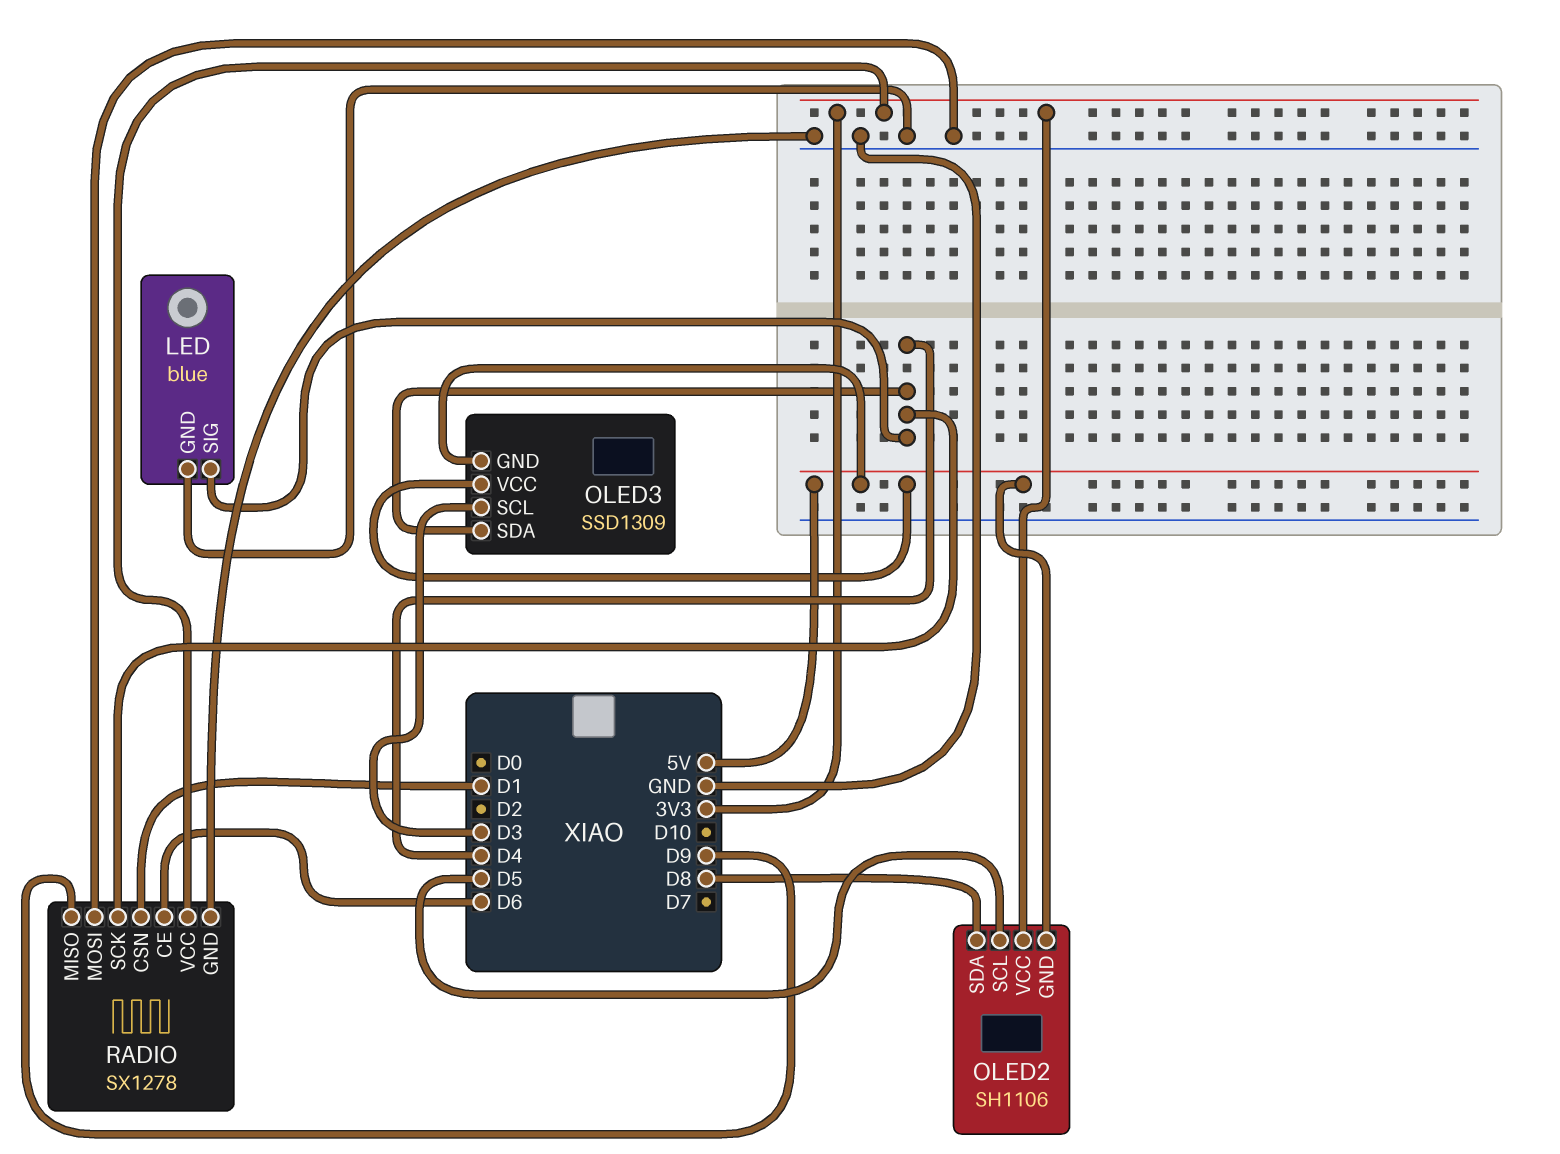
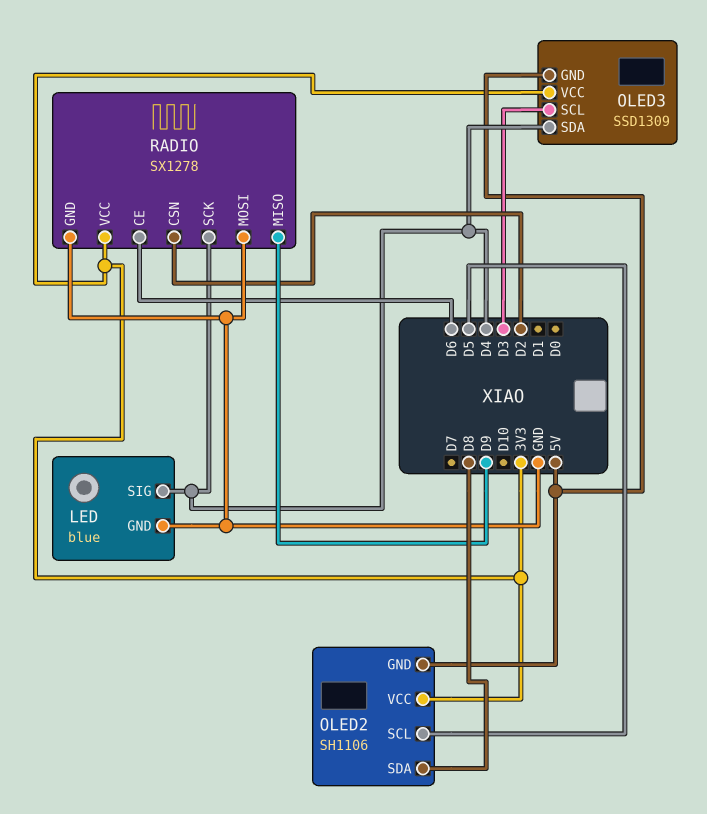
OLED3 pin VCC: 5V -> 3V3
RADIO pin CSN: D1 -> D2

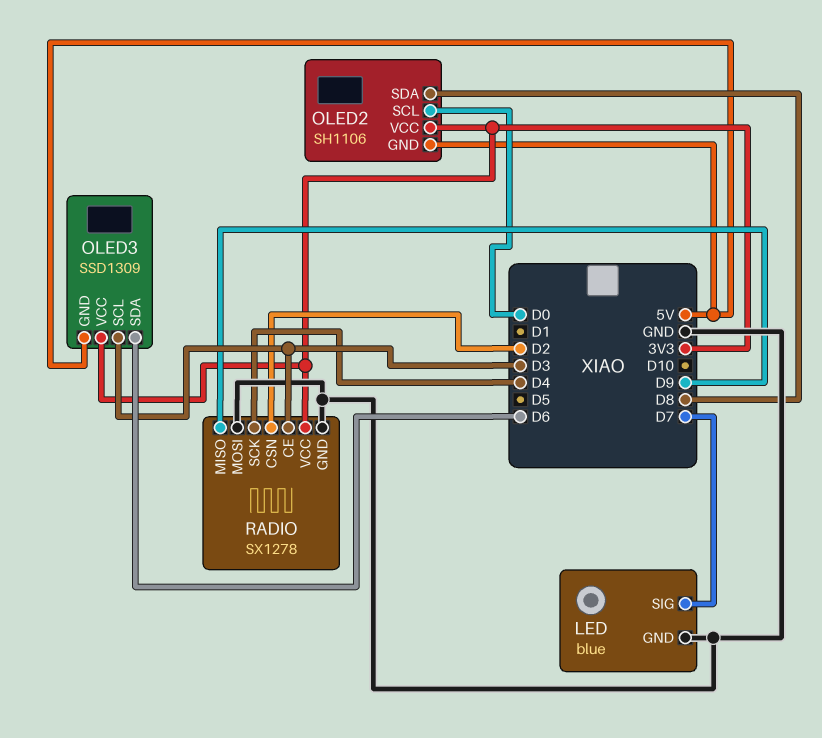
LED pin SIG: D4 -> D7
OLED2 pin SCL: D5 -> D0
OLED3 pin SDA: D4 -> D6
RADIO pin CE: D6 -> D3

